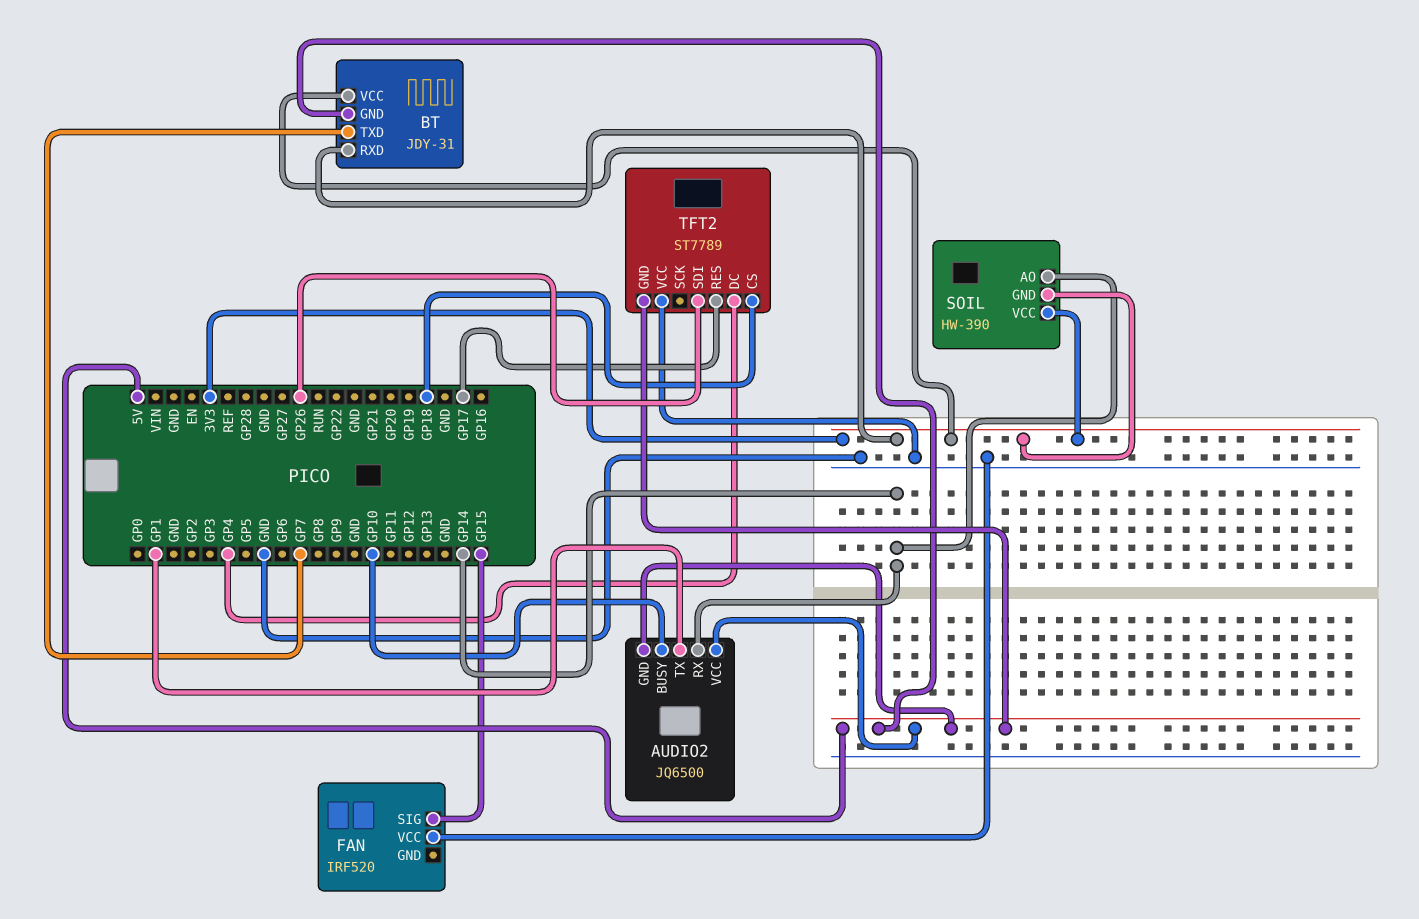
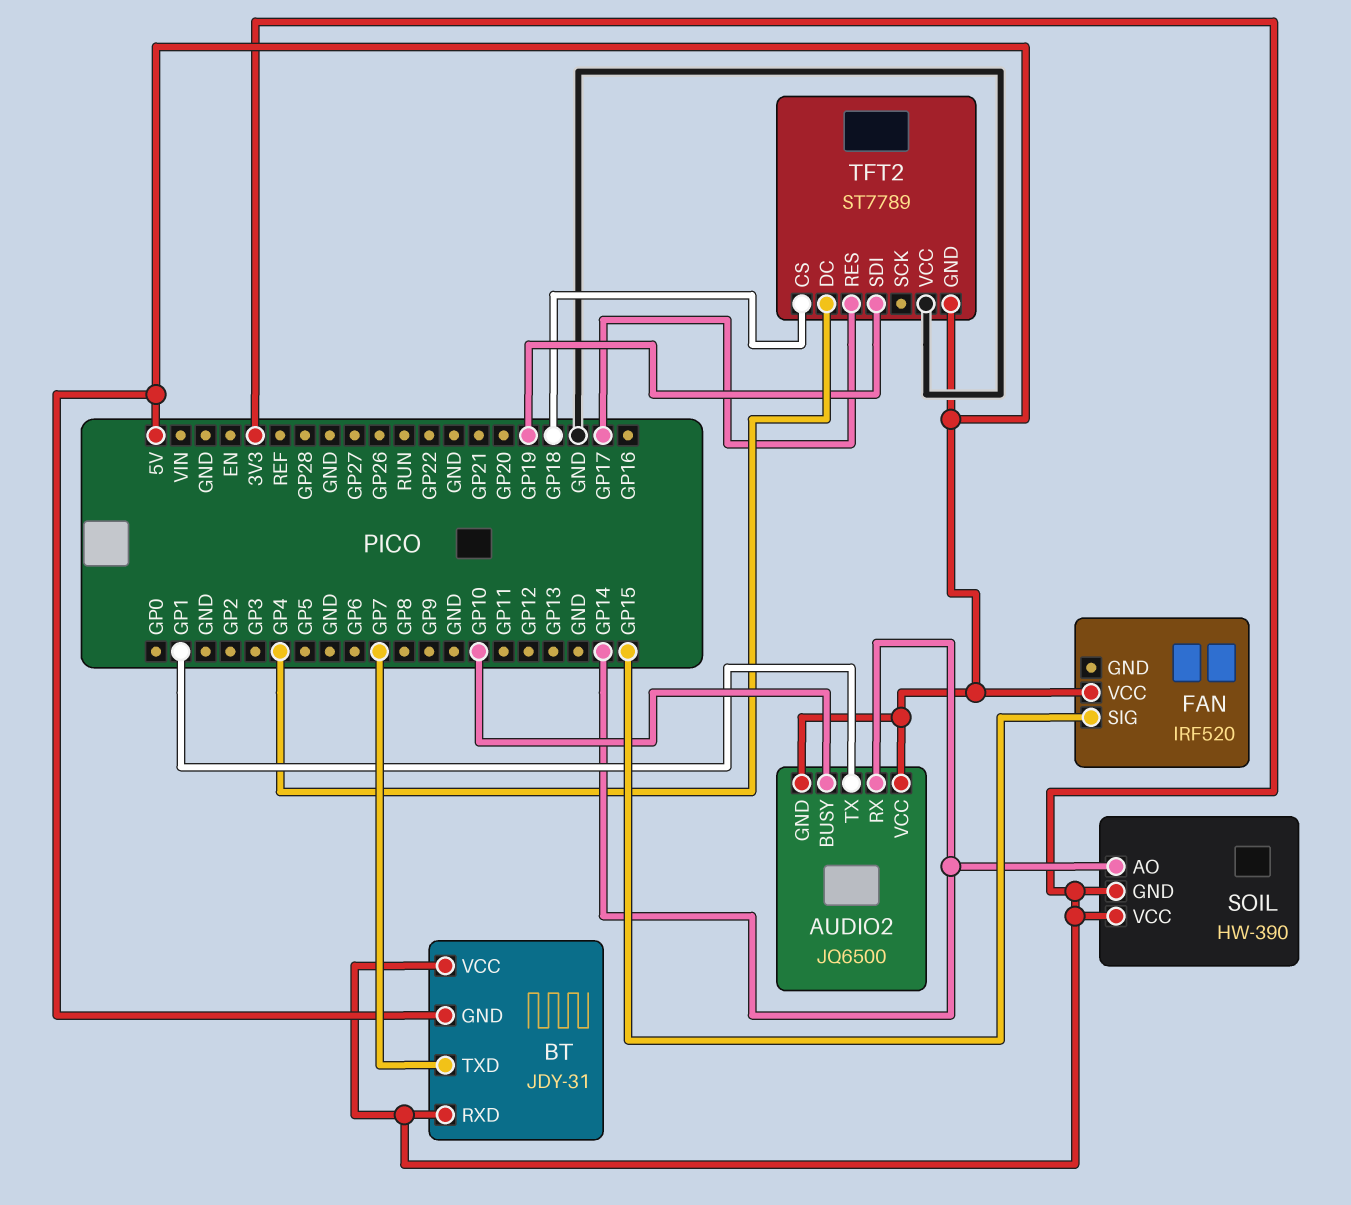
FAN pin VCC: GND -> 5V
TFT2 pin SDI: GP26 -> GP19

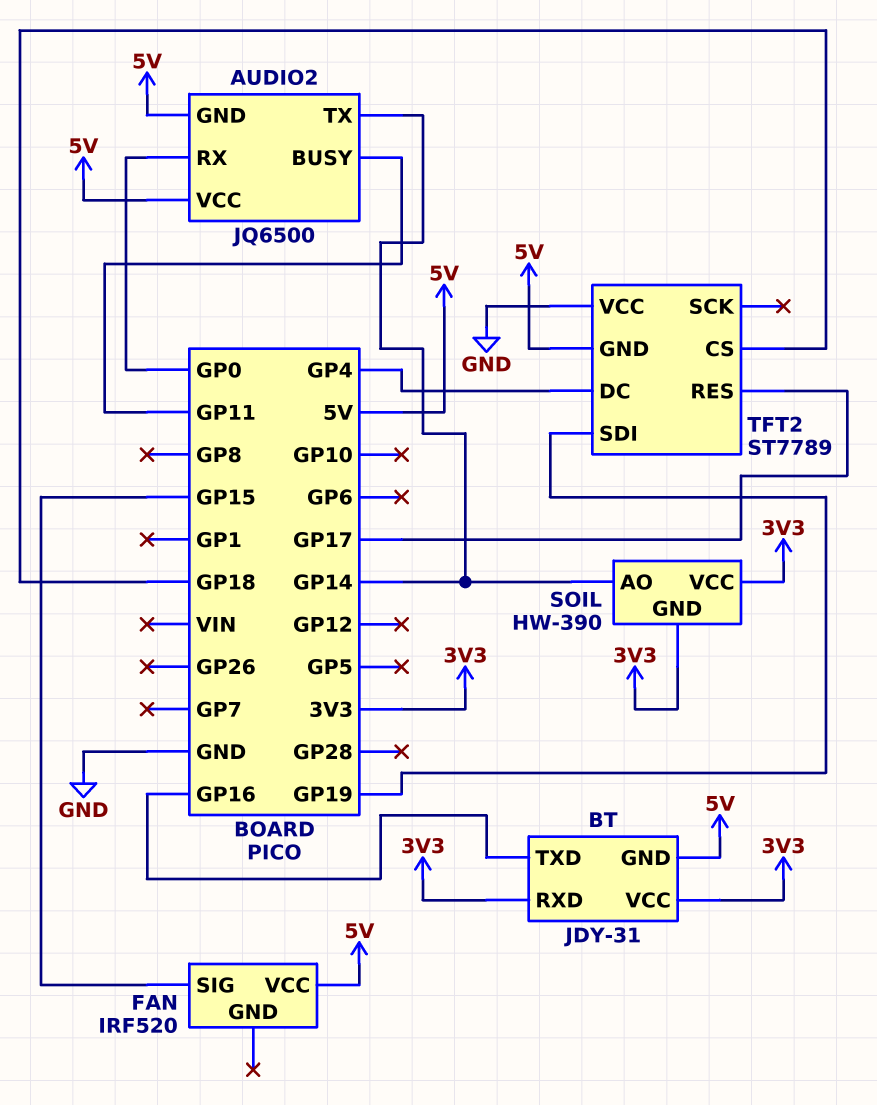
AUDIO2 pin BUSY: GP10 -> GP11
AUDIO2 pin RX: GP14 -> GP0
AUDIO2 pin TX: GP1 -> GP14
BT pin TXD: GP7 -> GP16

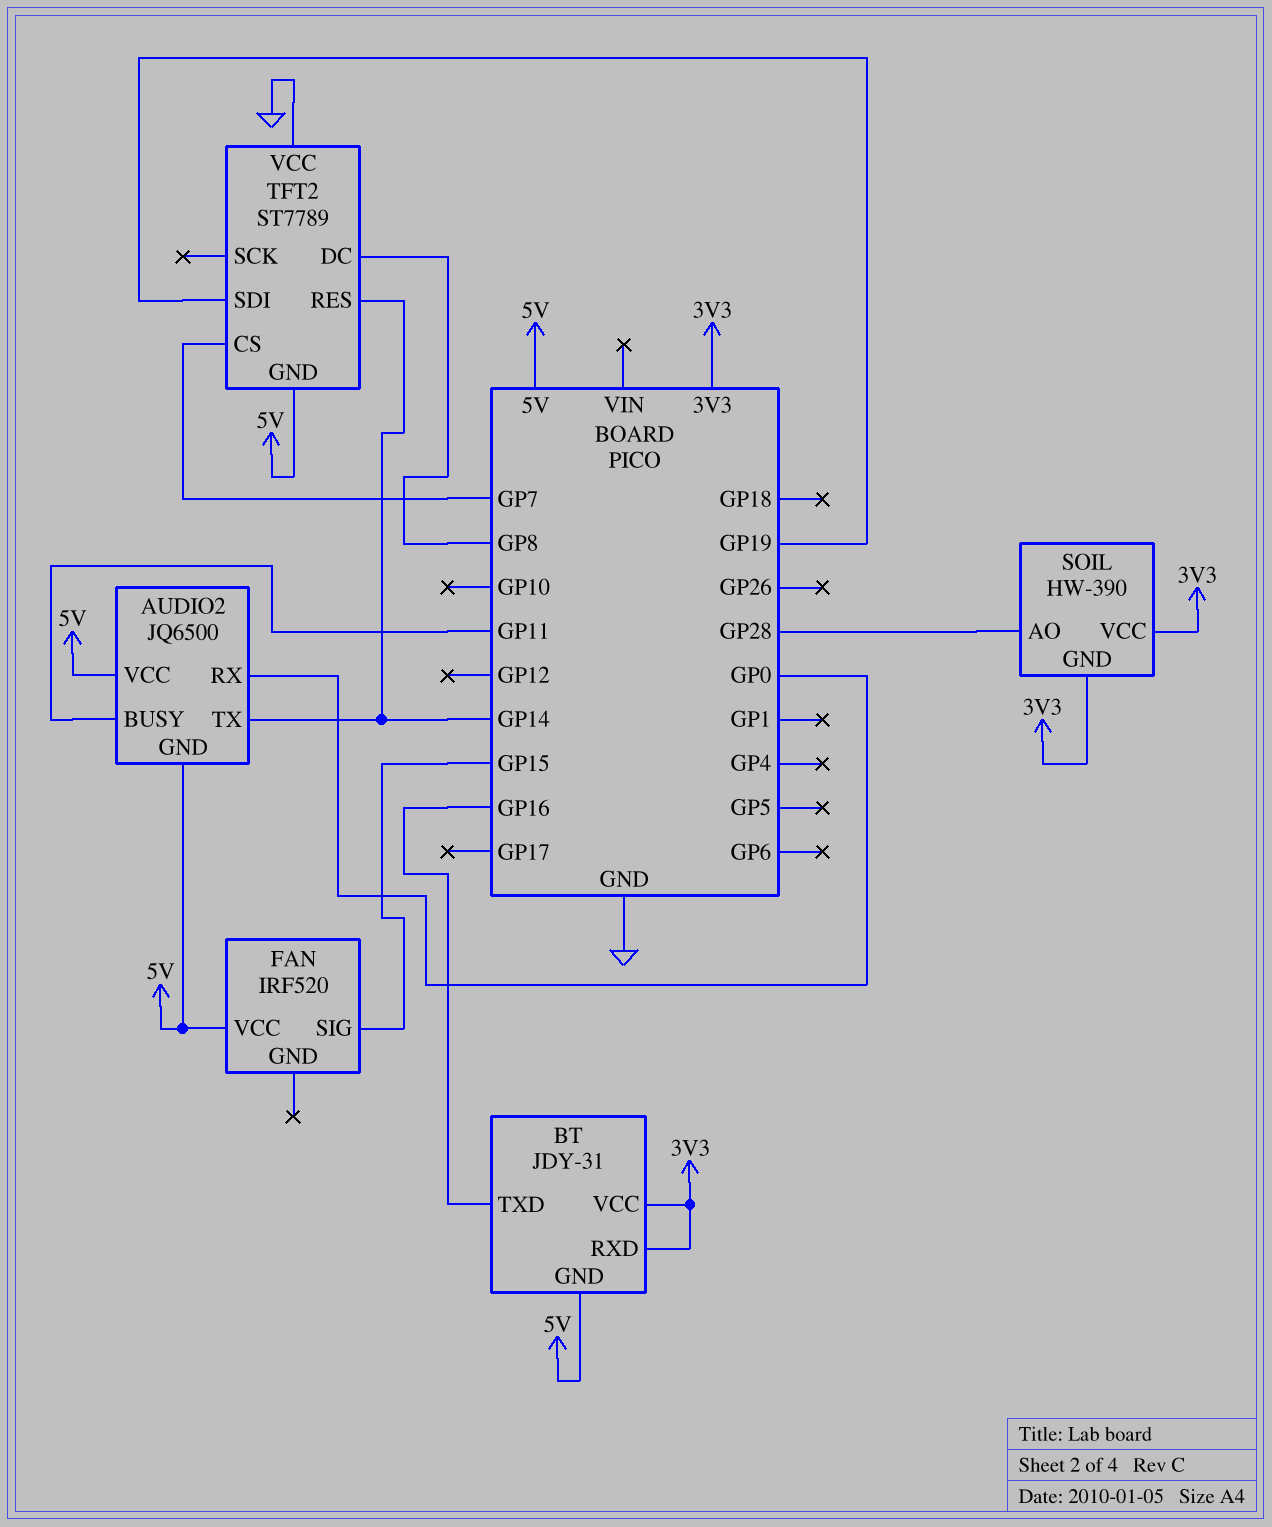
SOIL pin AO: GP14 -> GP28
TFT2 pin CS: GP18 -> GP7
TFT2 pin DC: GP4 -> GP8
TFT2 pin RES: GP17 -> GP14

